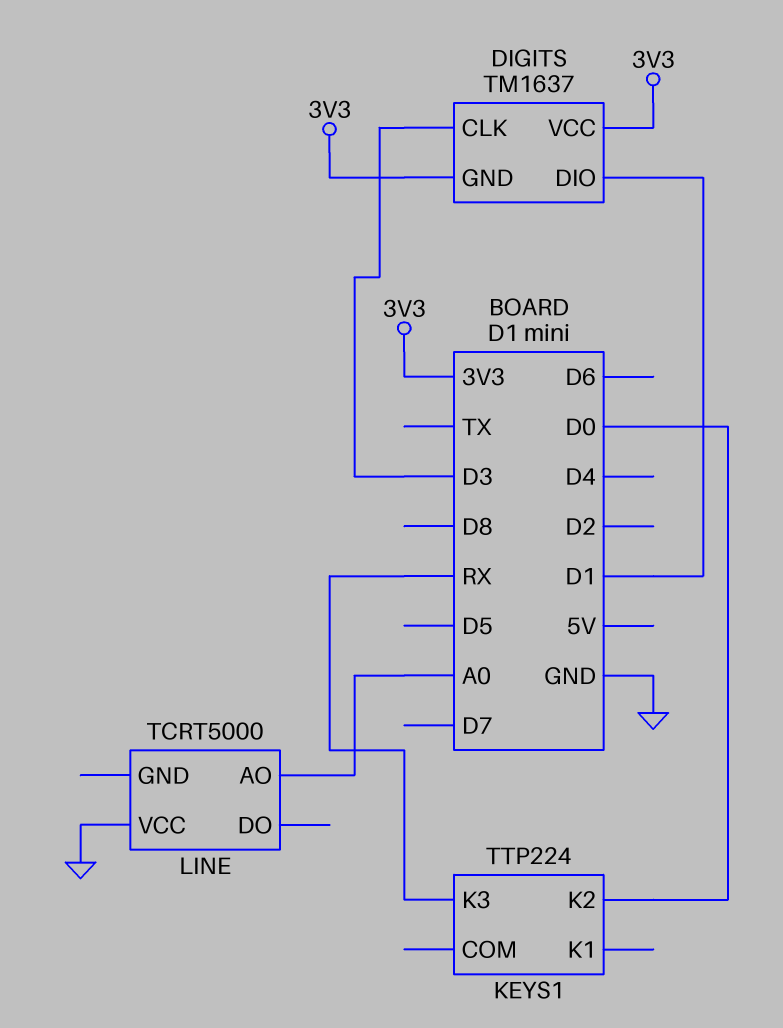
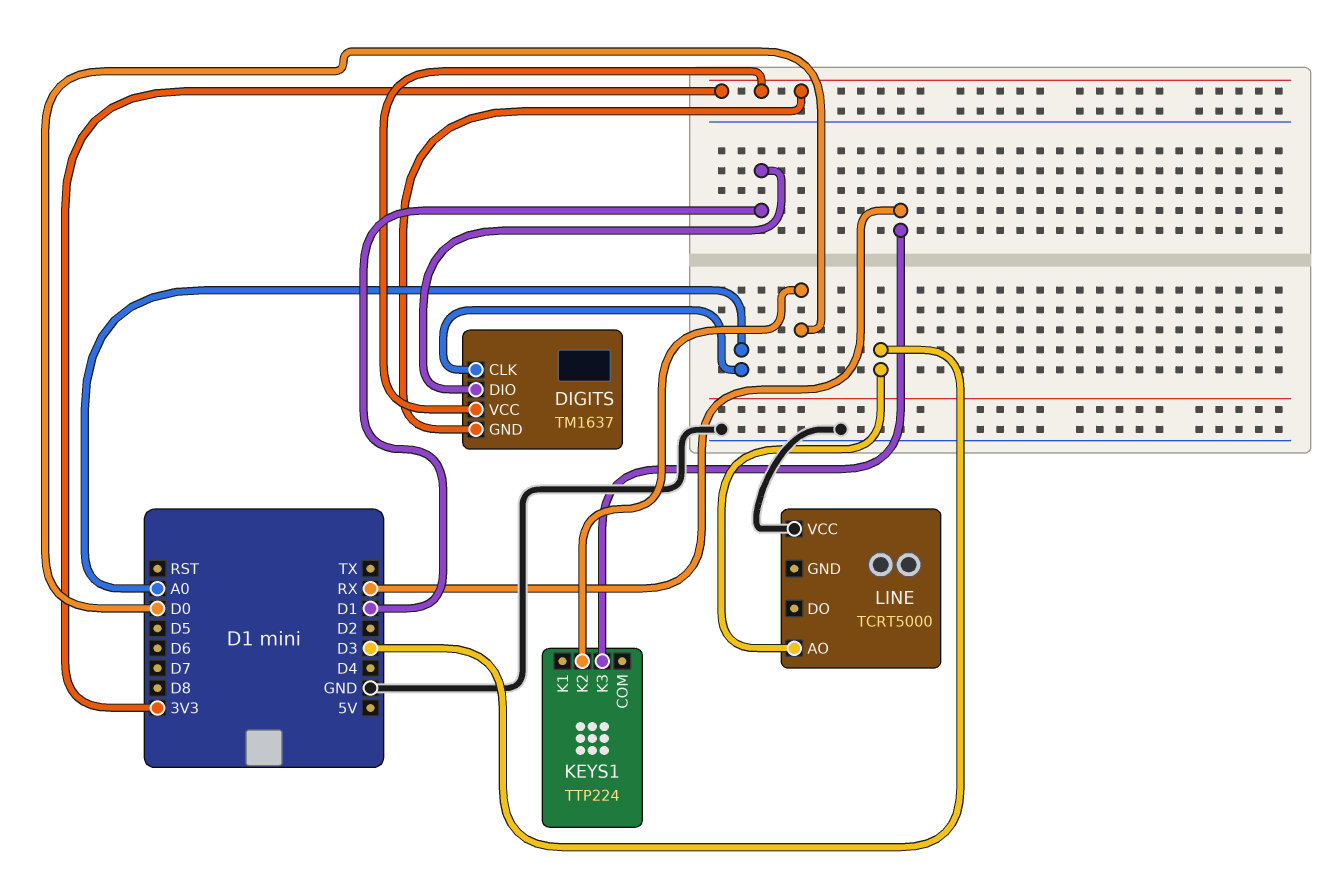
DIGITS pin CLK: D3 -> A0
LINE pin AO: A0 -> D3

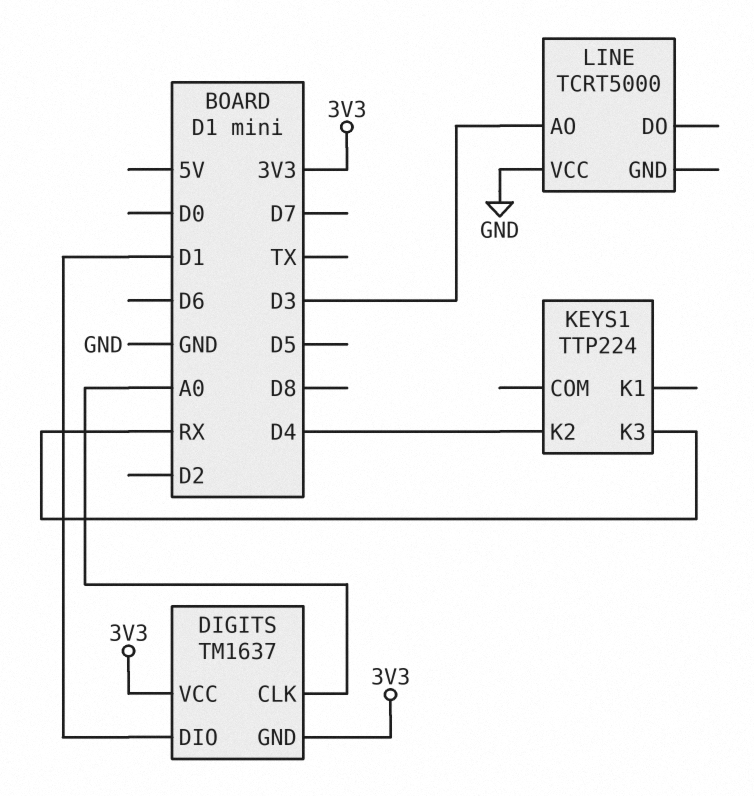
KEYS1 pin K2: D0 -> D4

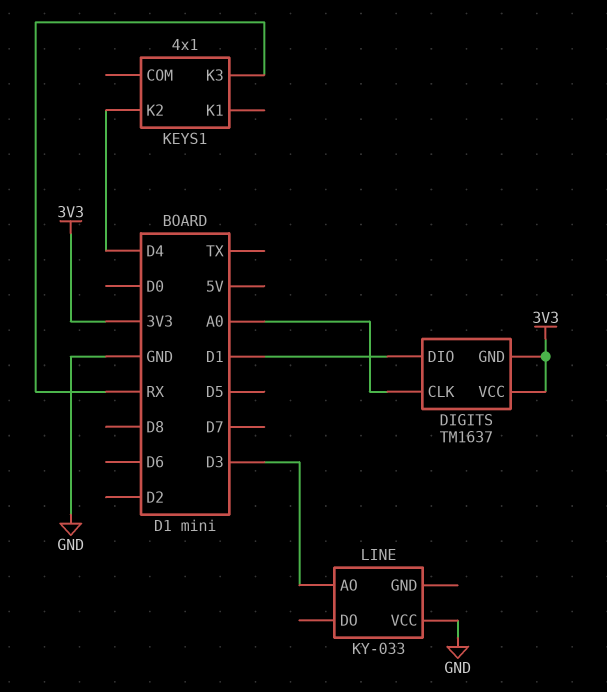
KEYS1: TTP224 -> 4x1
LINE: TCRT5000 -> KY-033

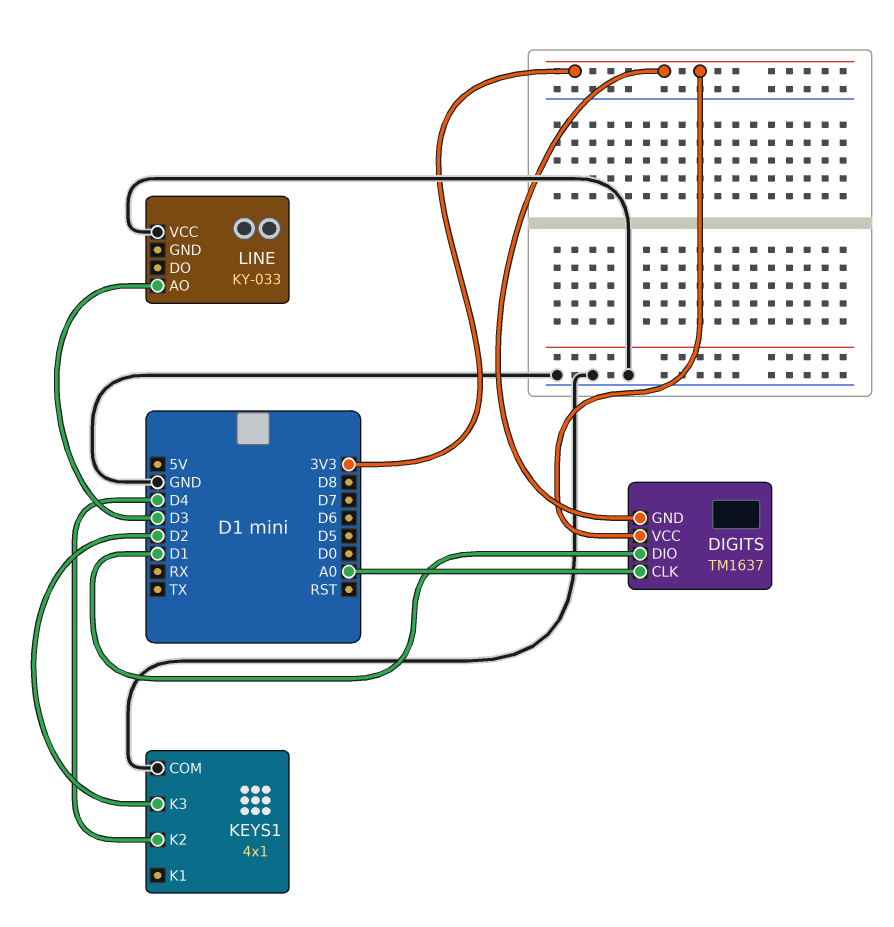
KEYS1 pin COM: none -> GND
KEYS1 pin K3: RX -> D2

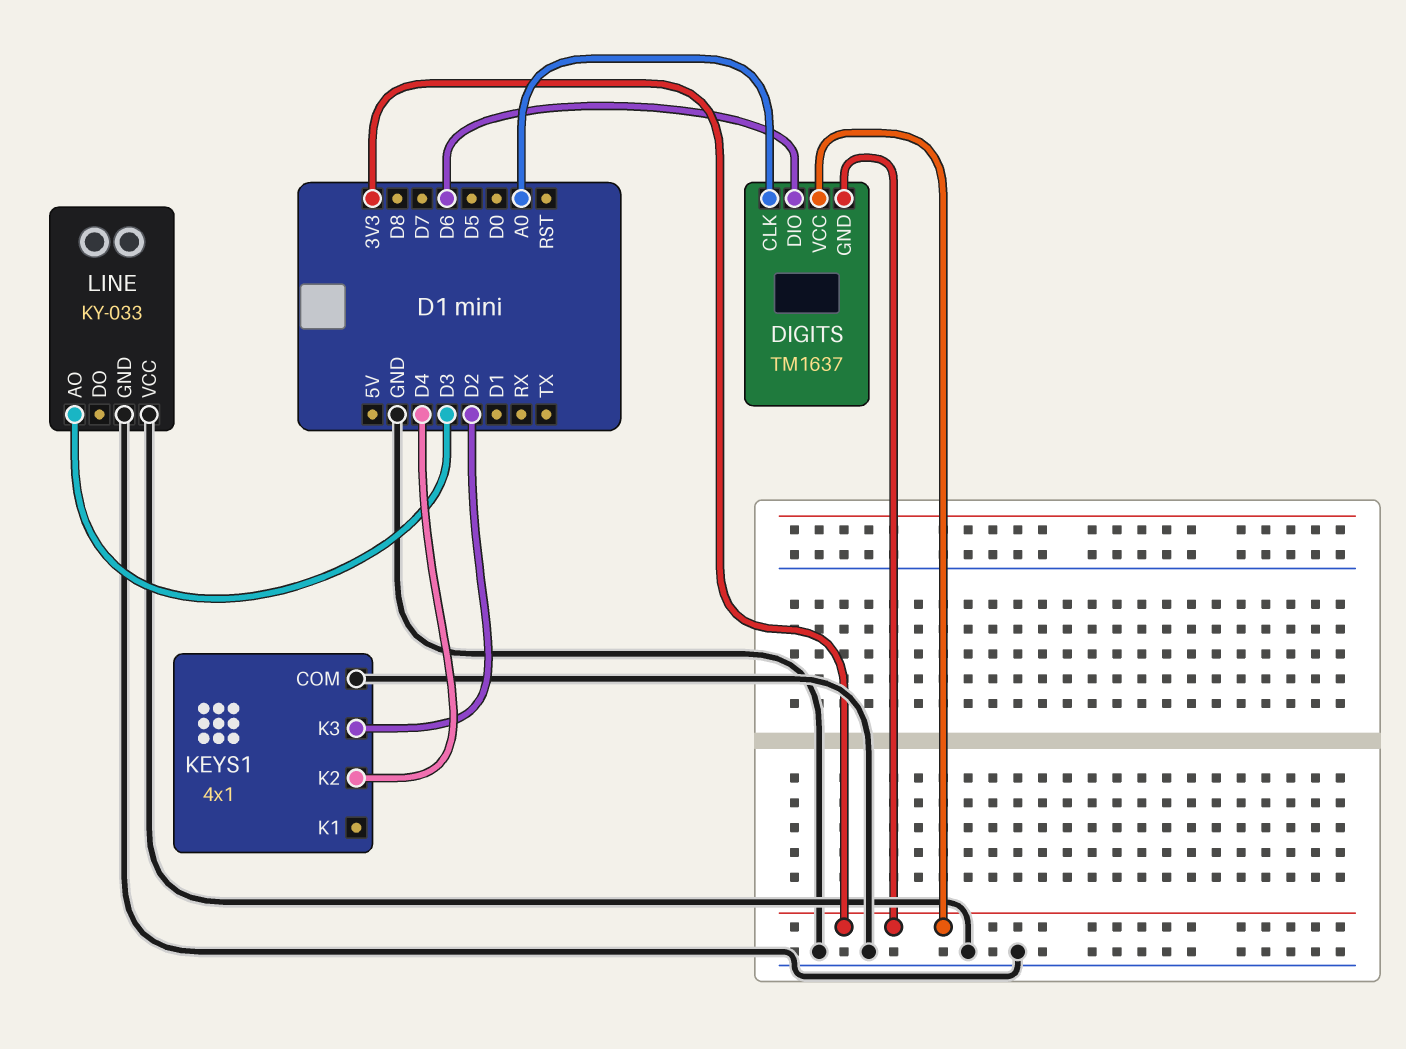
DIGITS pin DIO: D1 -> D6
LINE pin GND: none -> GND

